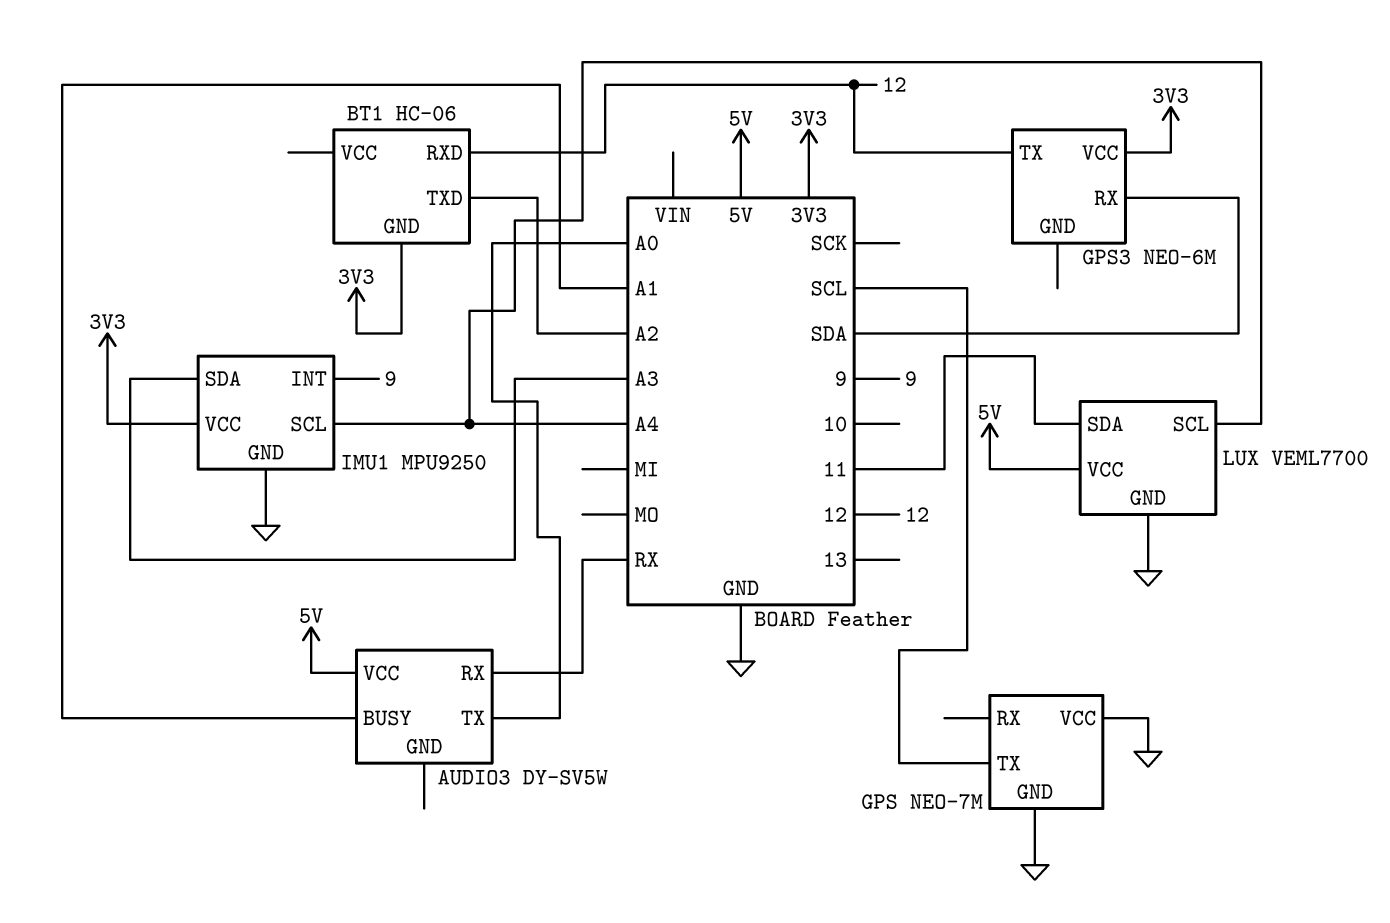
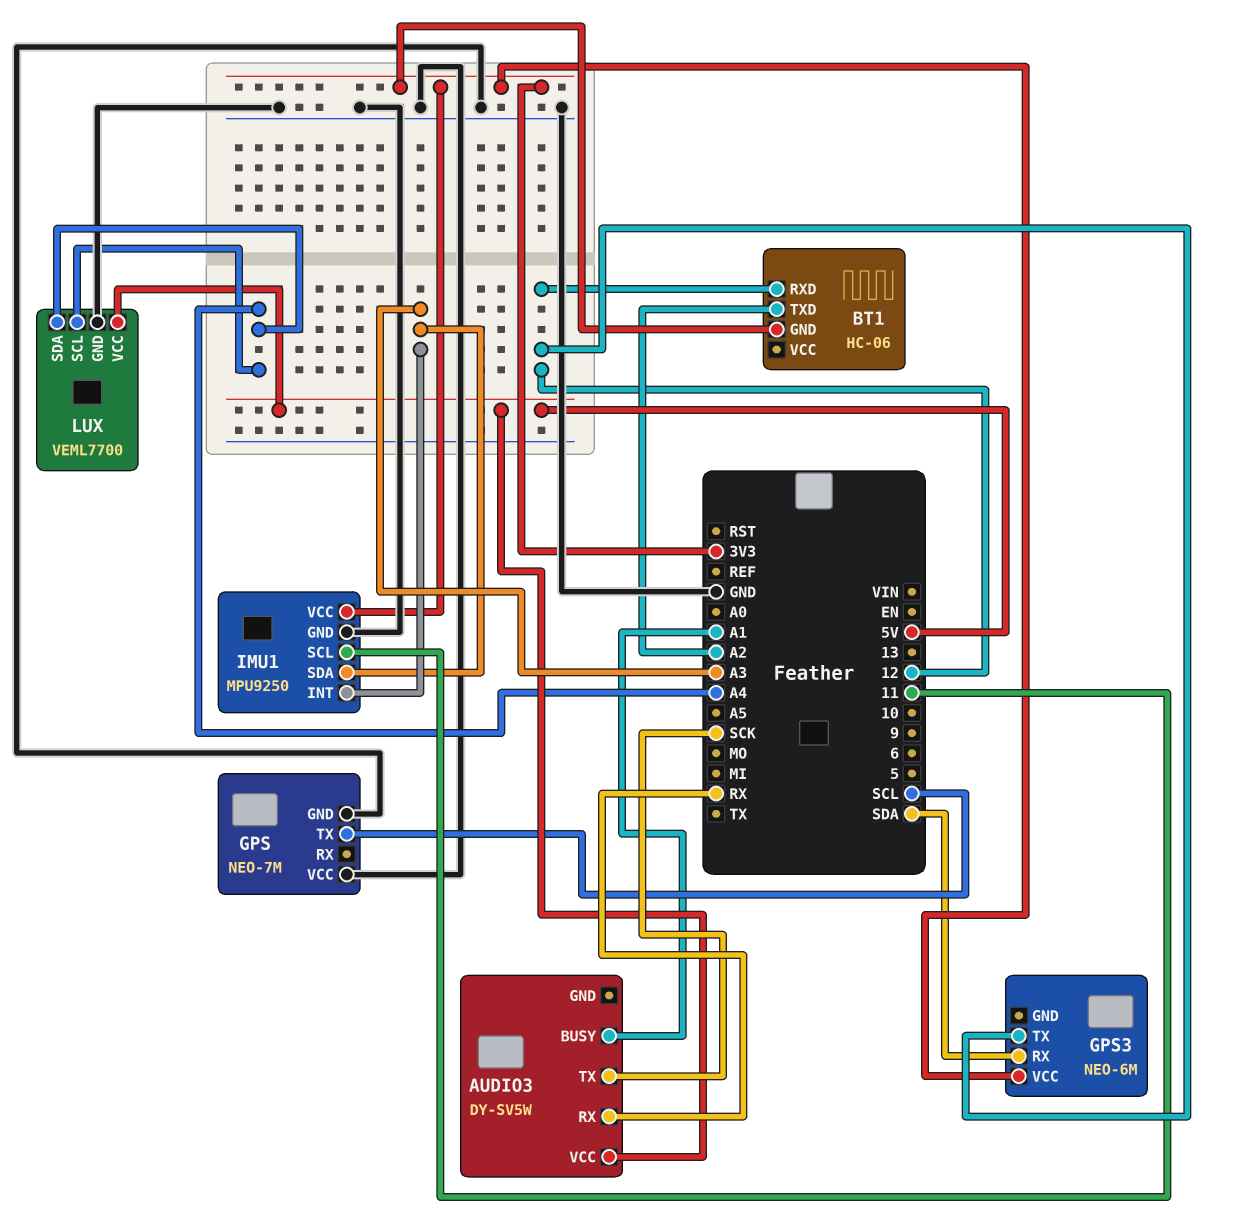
AUDIO3 pin TX: A0 -> SCK
IMU1 pin INT: 9 -> A3
IMU1 pin SCL: A4 -> 11
LUX pin SDA: 11 -> A4

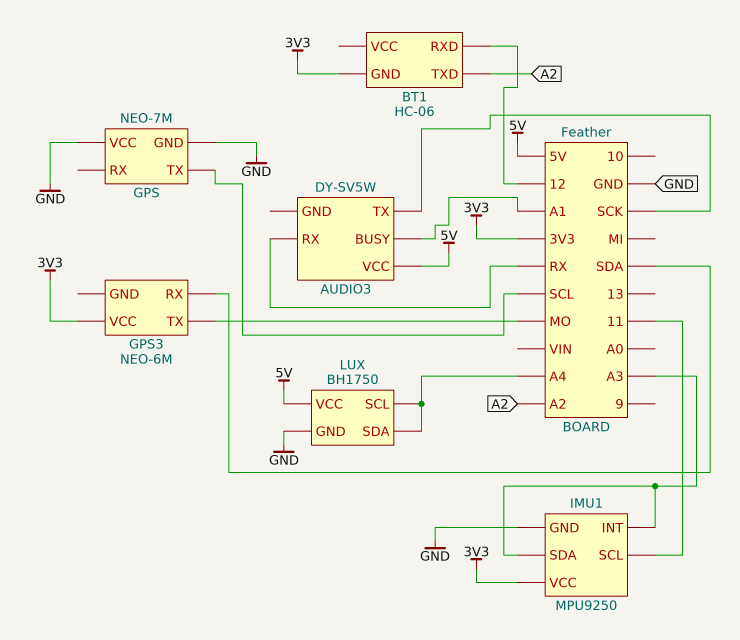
GPS3 pin TX: 12 -> MO
LUX: VEML7700 -> BH1750

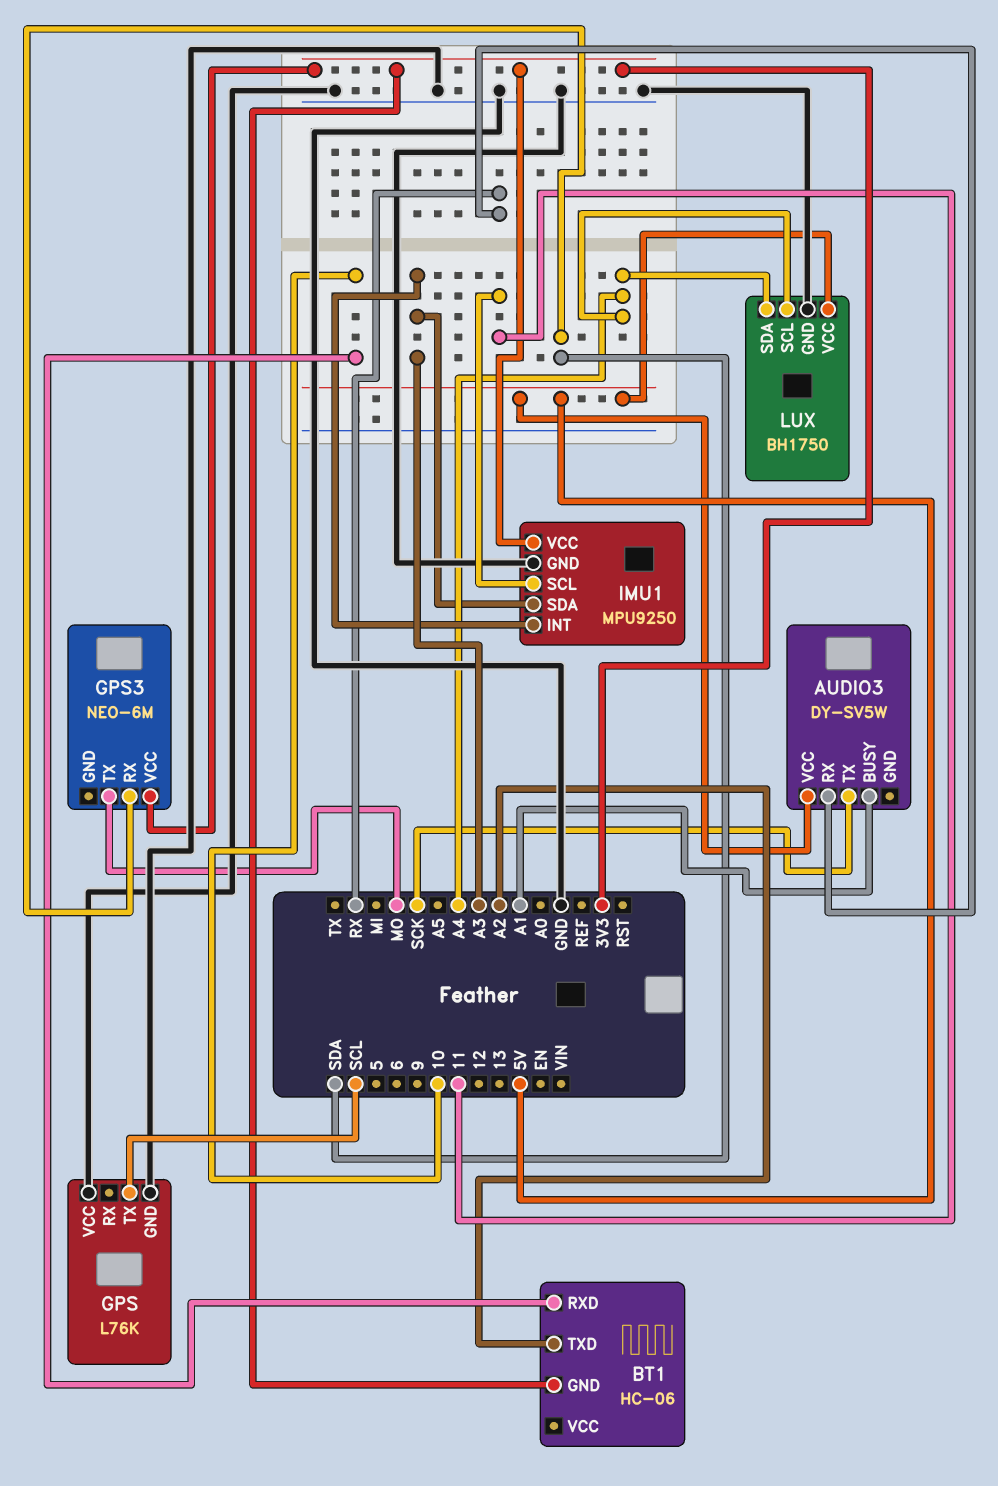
BT1 pin RXD: 12 -> 10
GPS: NEO-7M -> L76K

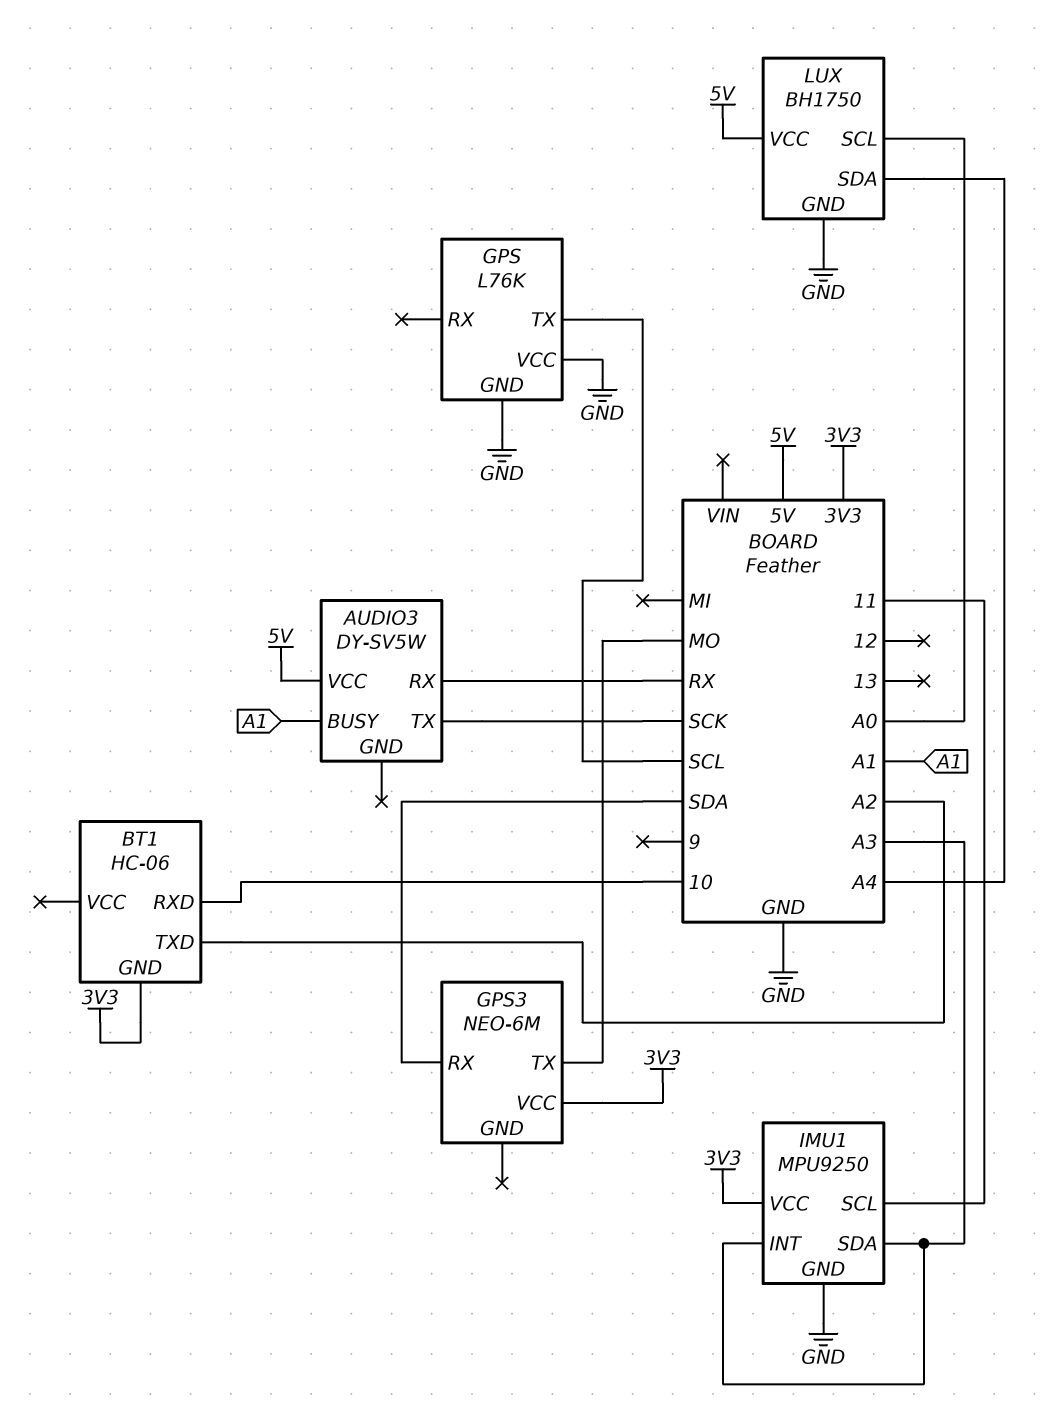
LUX pin SCL: A4 -> A0

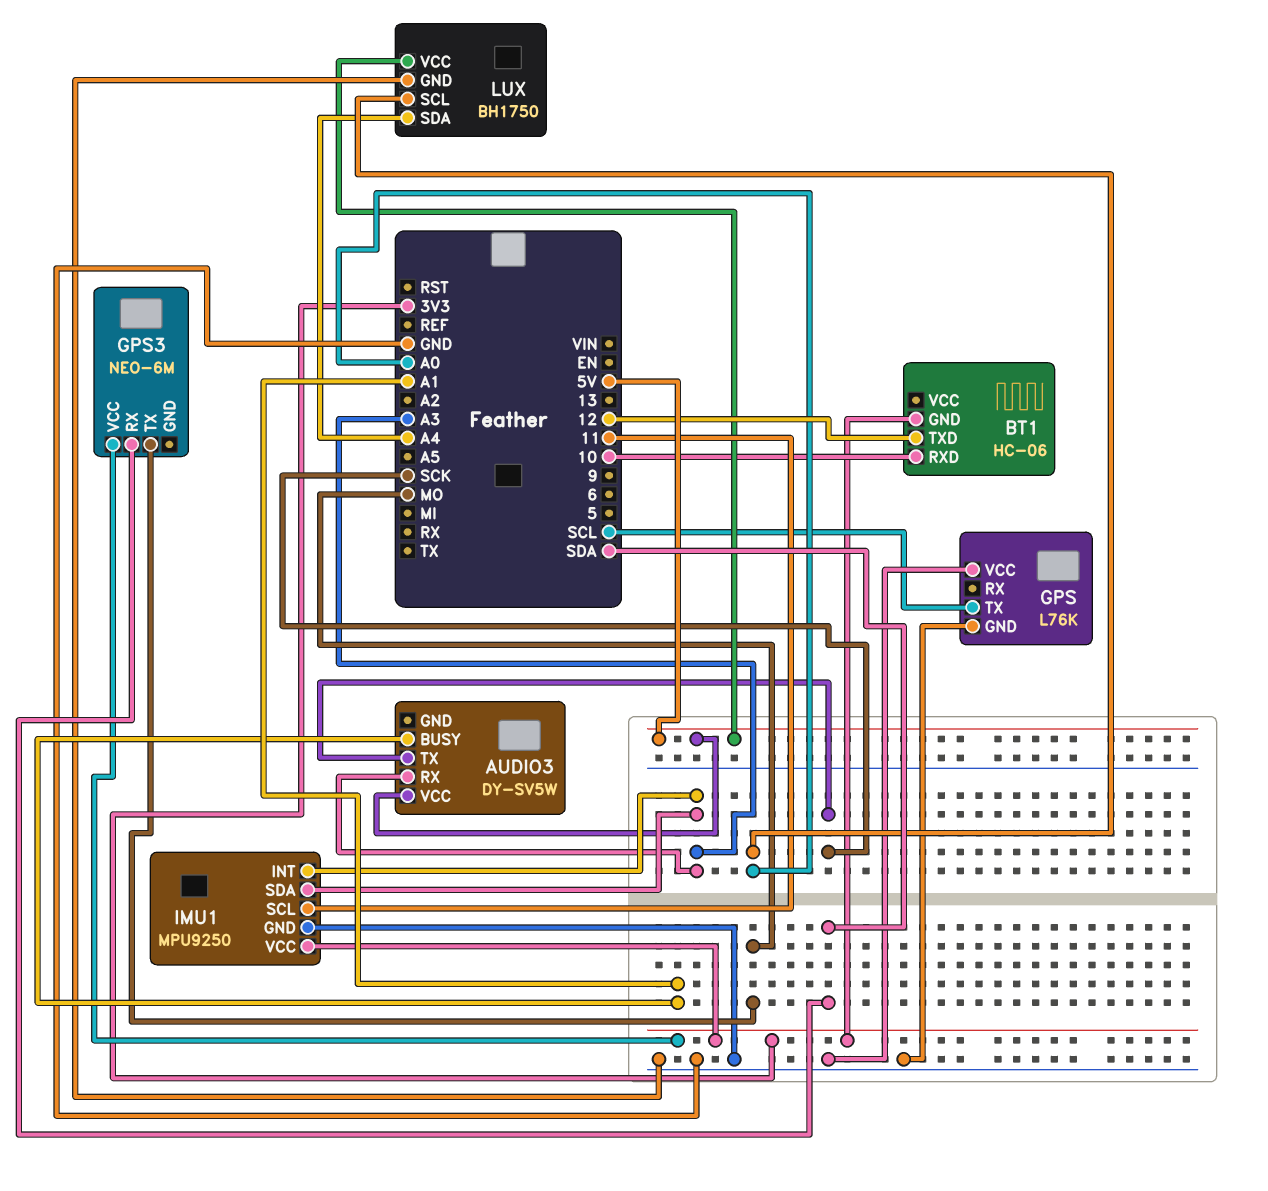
AUDIO3 pin RX: RX -> A3
BT1 pin TXD: A2 -> 12

